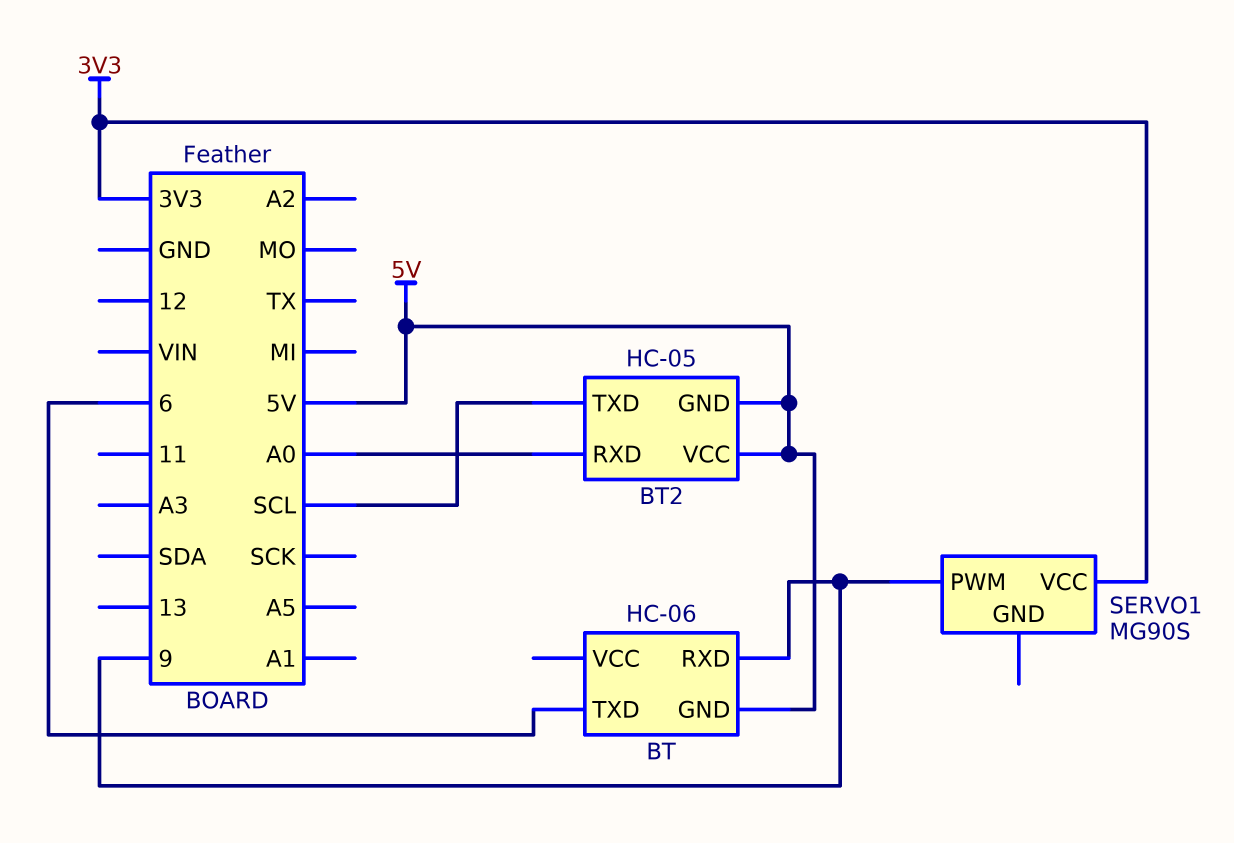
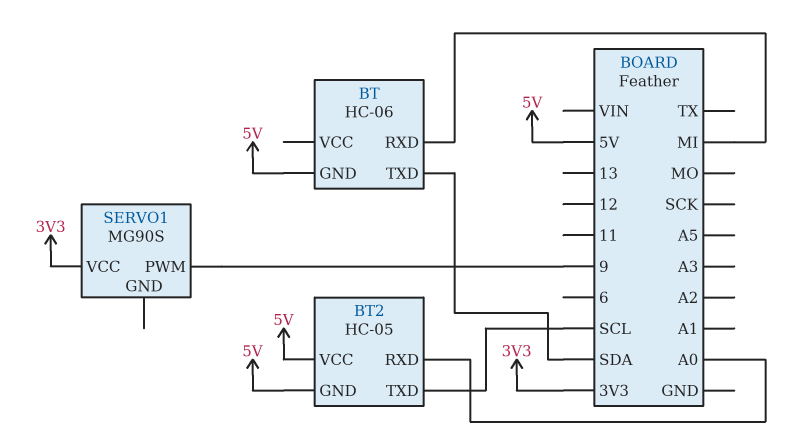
BT pin RXD: 9 -> MI
BT pin TXD: 6 -> SDA

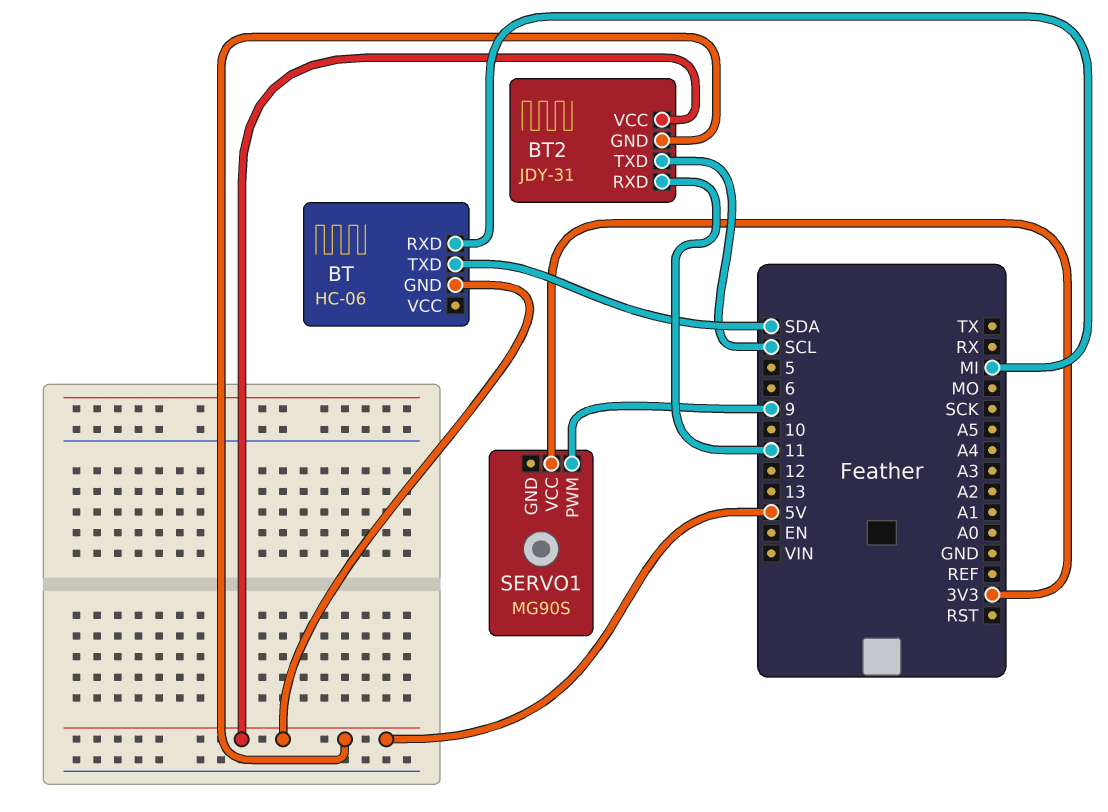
BT2: HC-05 -> JDY-31
BT2 pin RXD: A0 -> 11

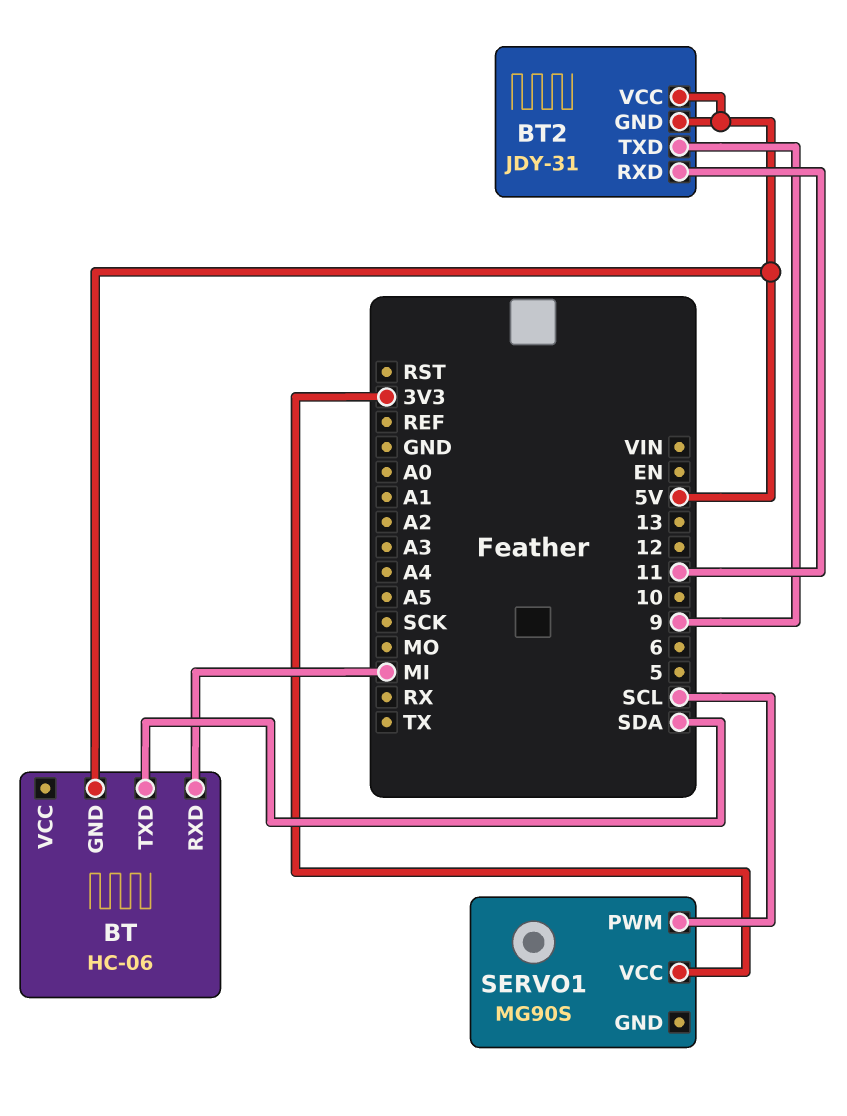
BT2 pin TXD: SCL -> 9
SERVO1 pin PWM: 9 -> SCL

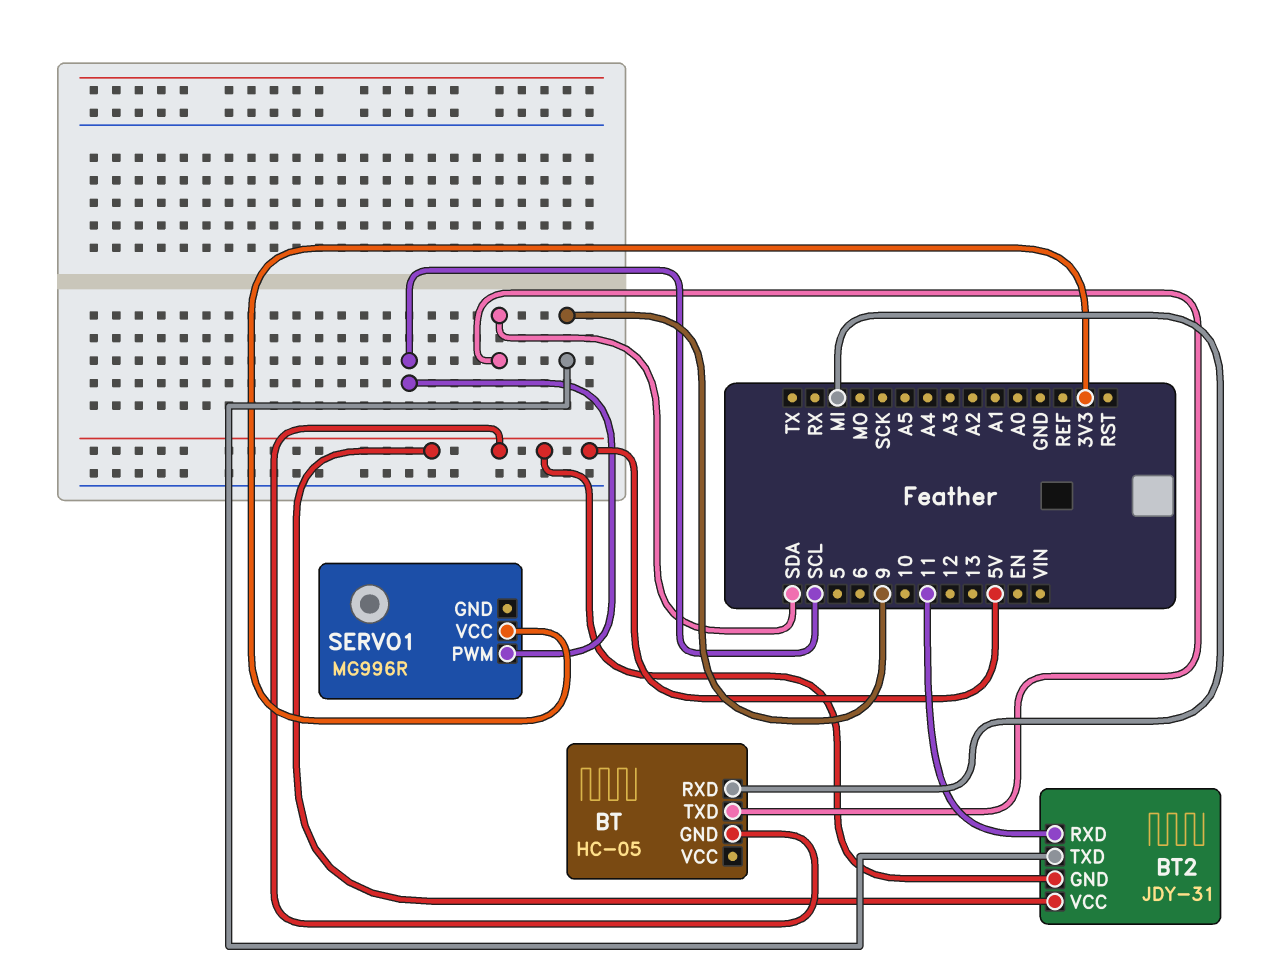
BT: HC-06 -> HC-05
SERVO1: MG90S -> MG996R

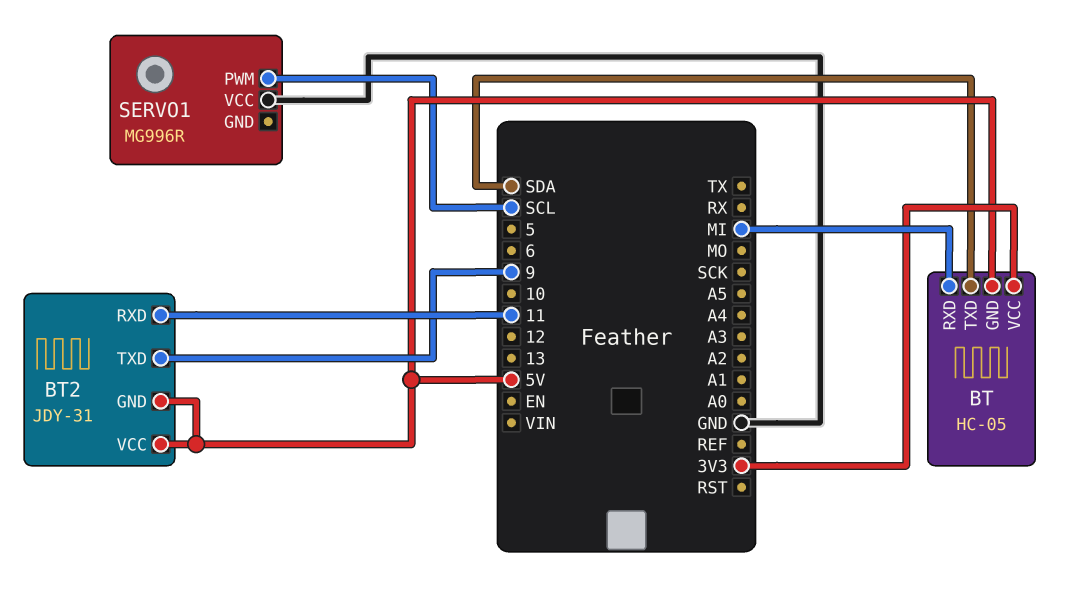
BT pin VCC: none -> 3V3
SERVO1 pin VCC: 3V3 -> GND

